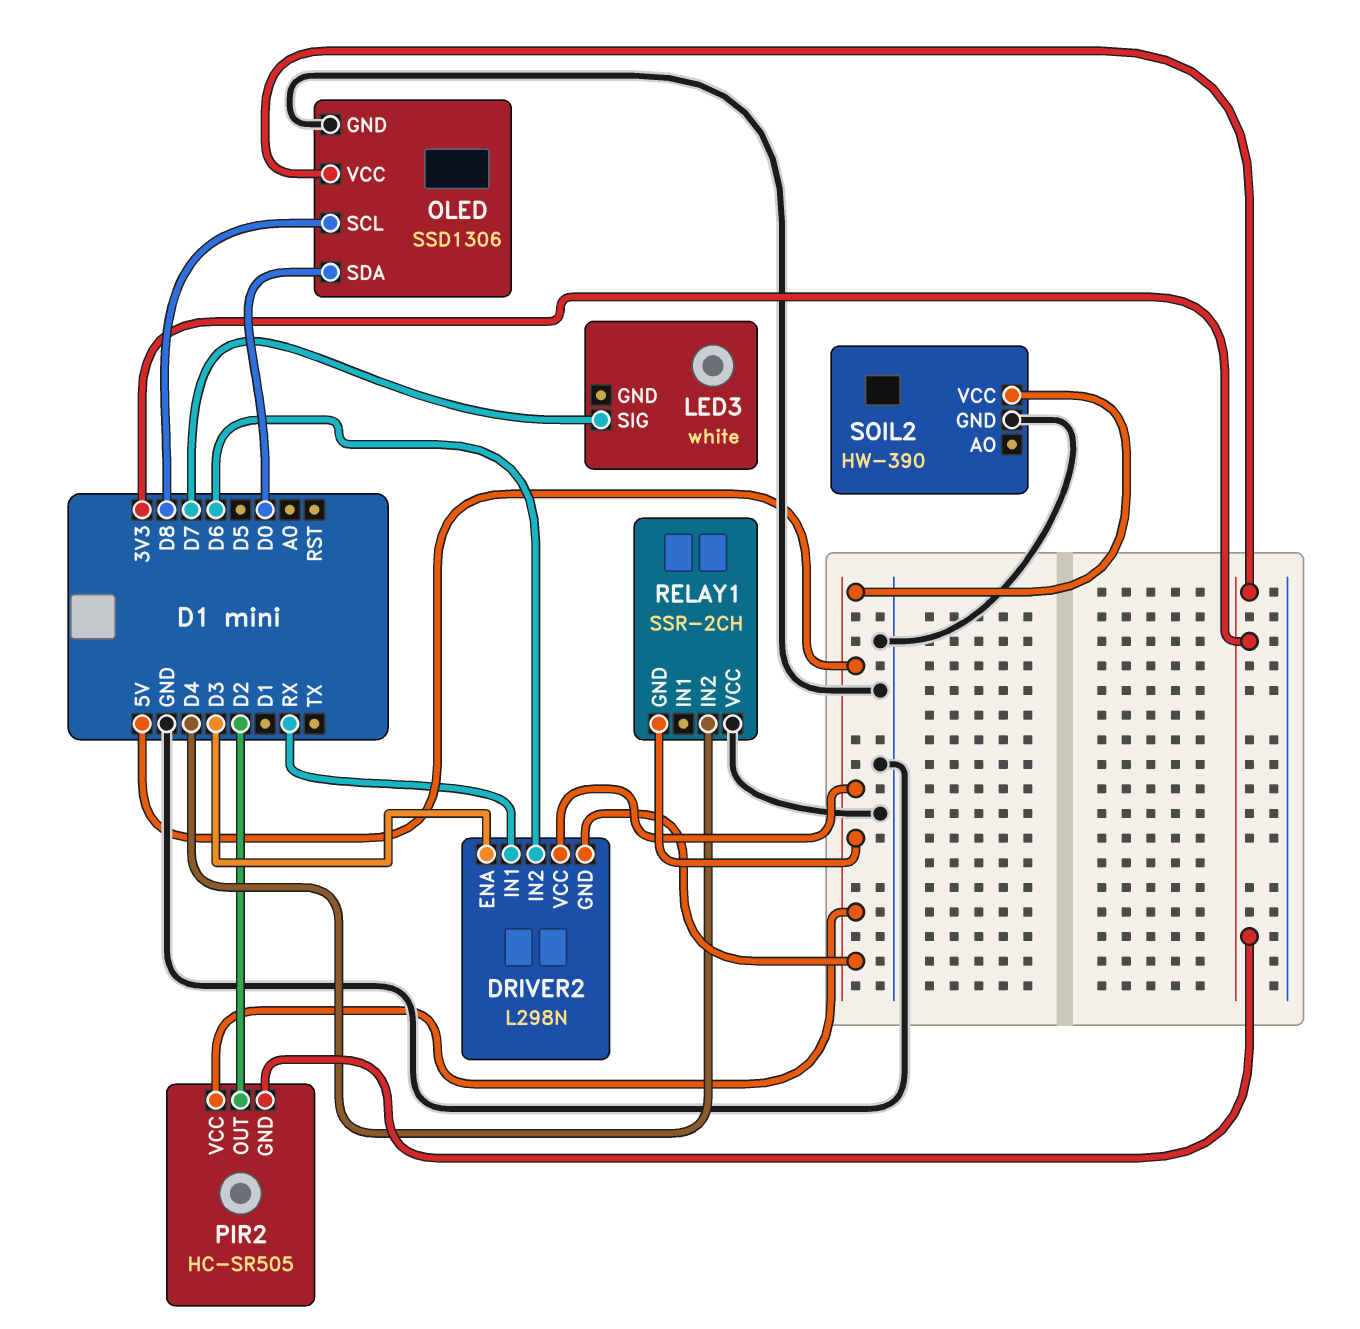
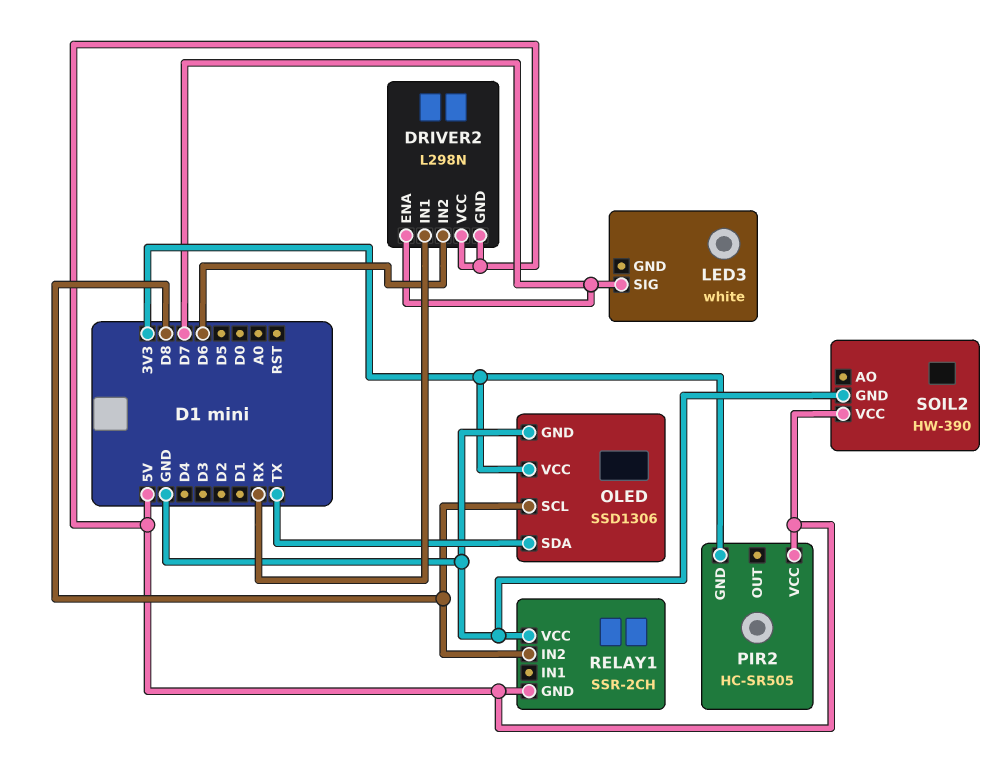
DRIVER2 pin ENA: D3 -> D7
OLED pin SDA: D0 -> TX
PIR2 pin OUT: D2 -> none
RELAY1 pin IN2: D4 -> D8

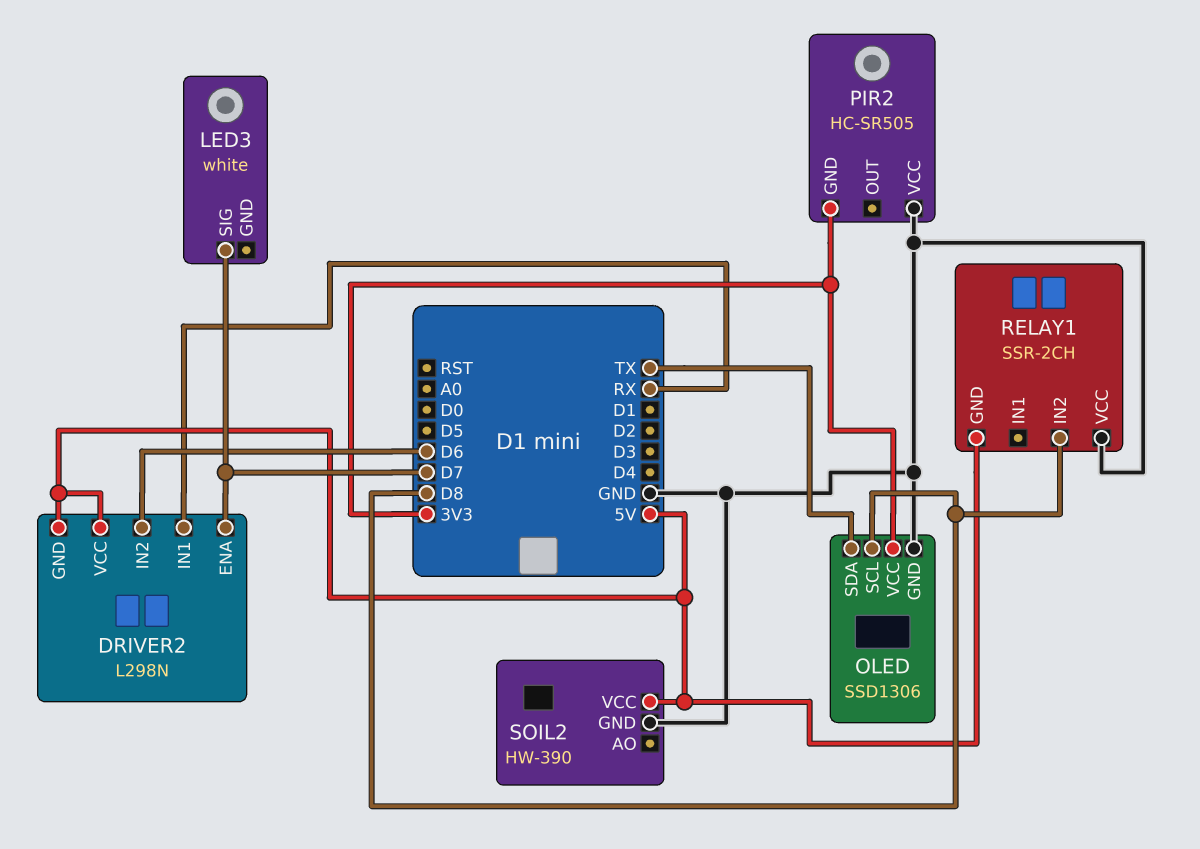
PIR2 pin VCC: 5V -> GND

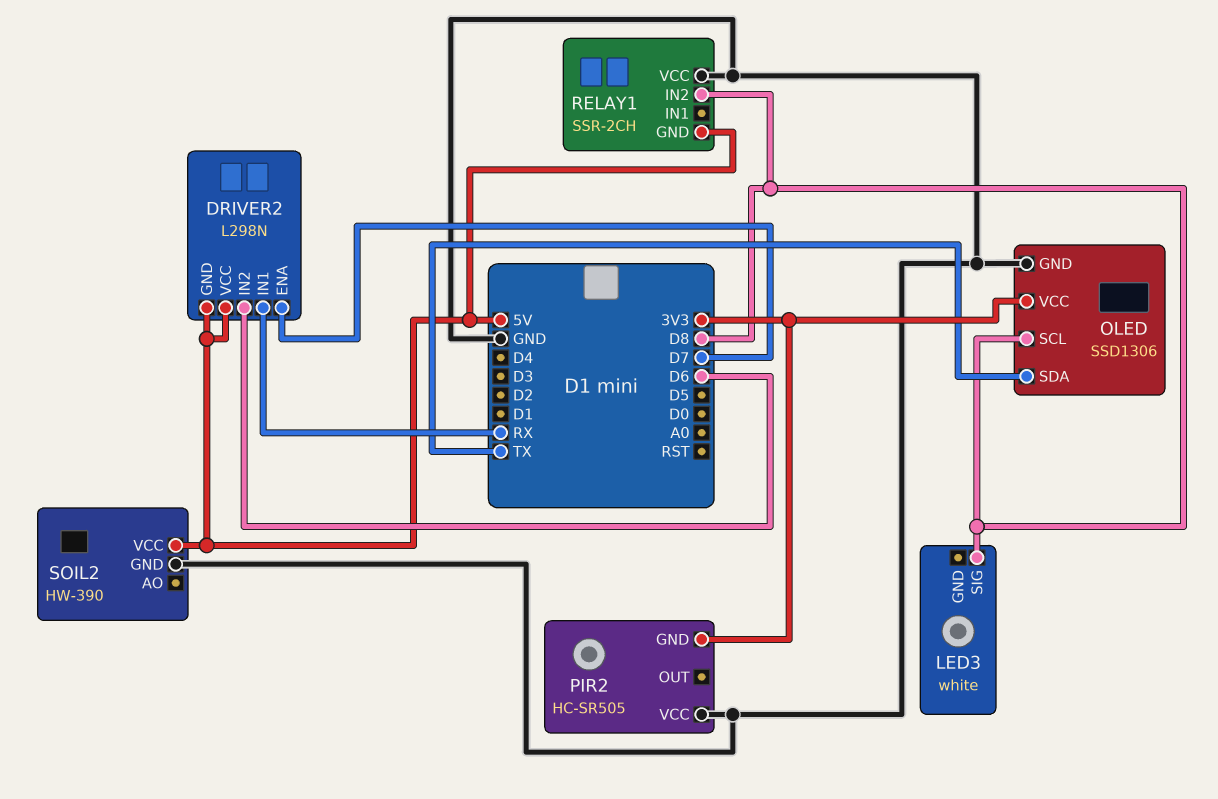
LED3 pin SIG: D7 -> D8

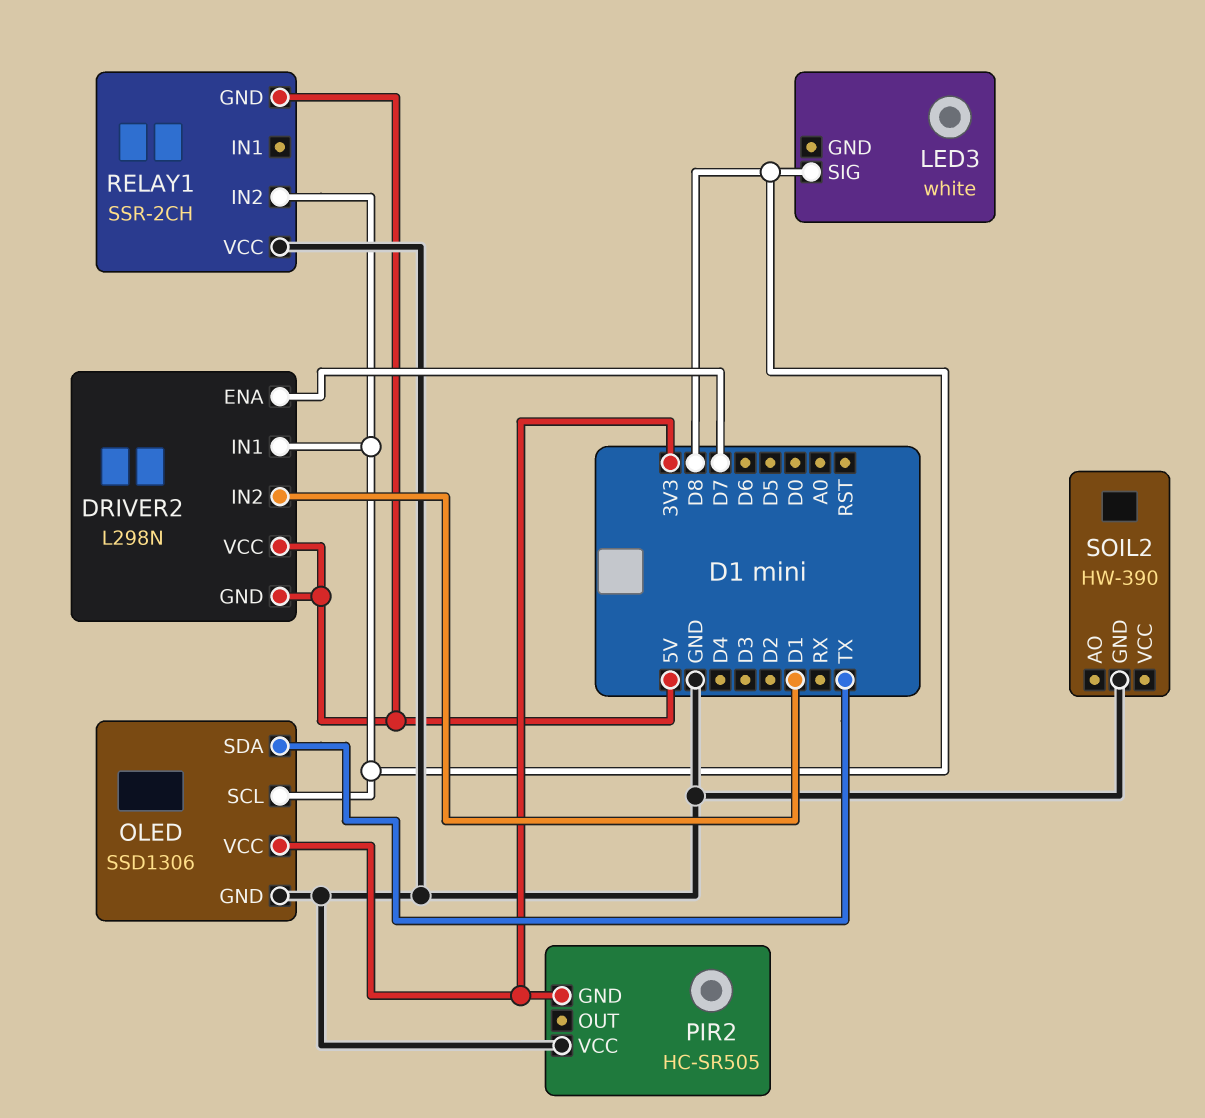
DRIVER2 pin IN1: RX -> D8
DRIVER2 pin IN2: D6 -> D1
SOIL2 pin VCC: 5V -> none

